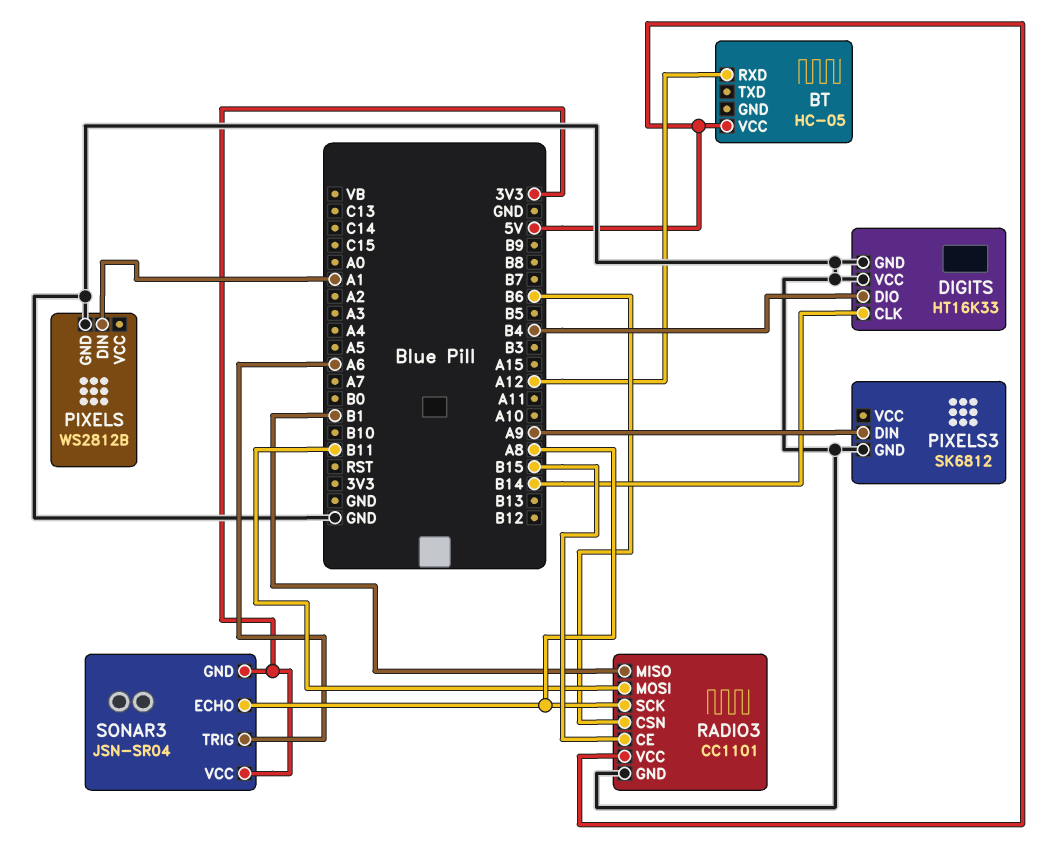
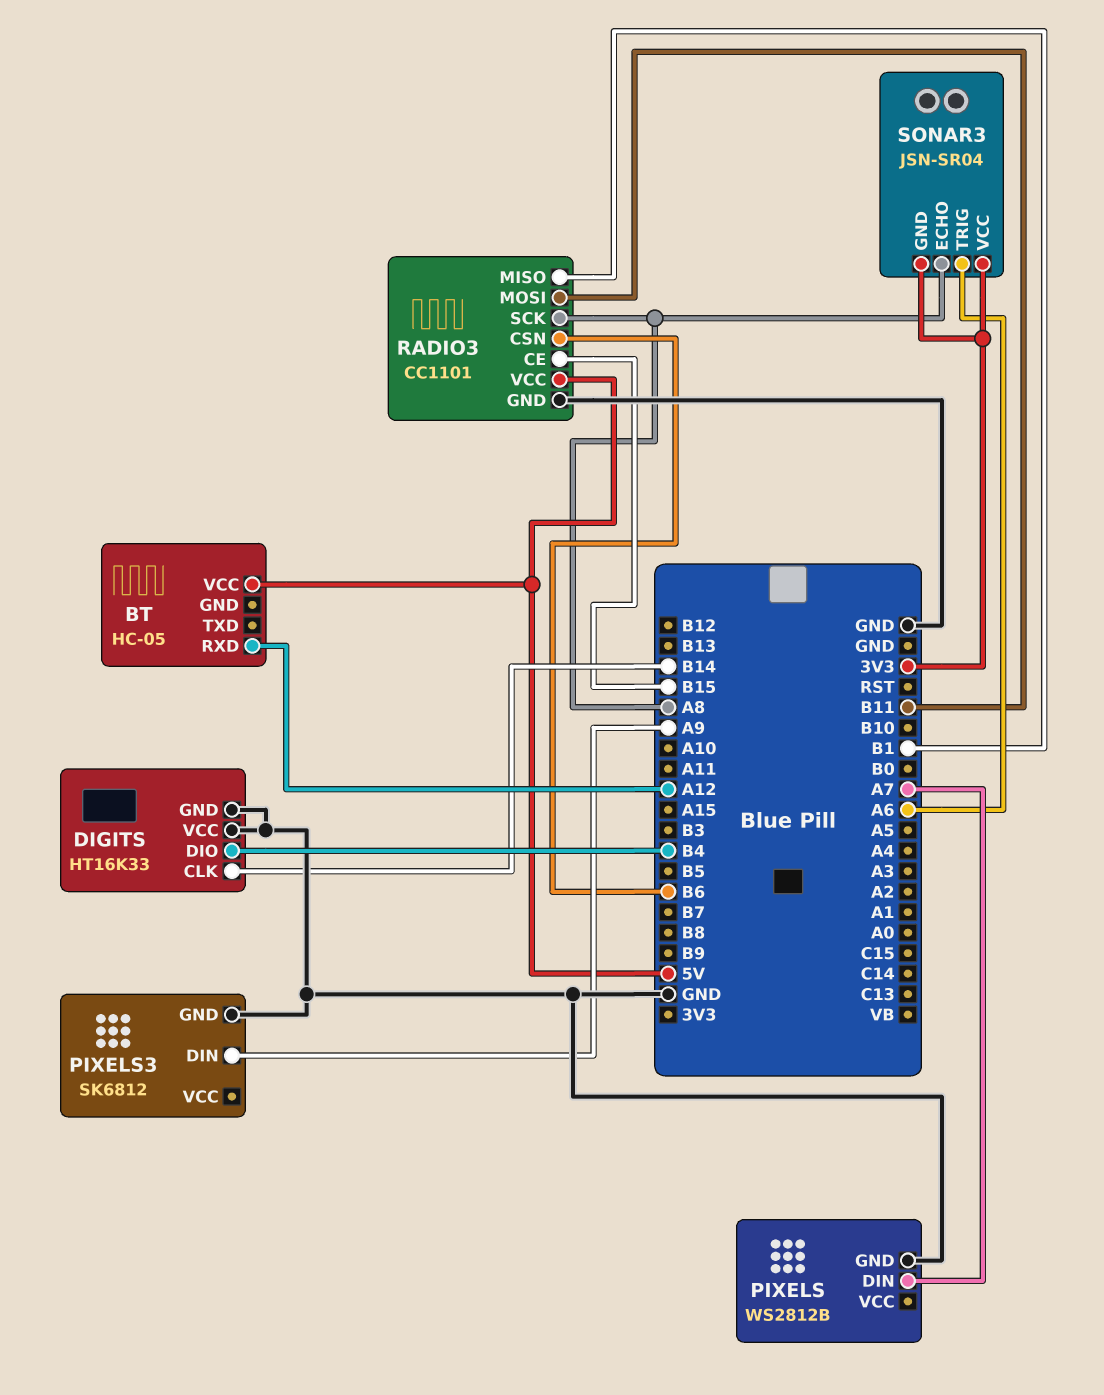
PIXELS pin DIN: A1 -> A7

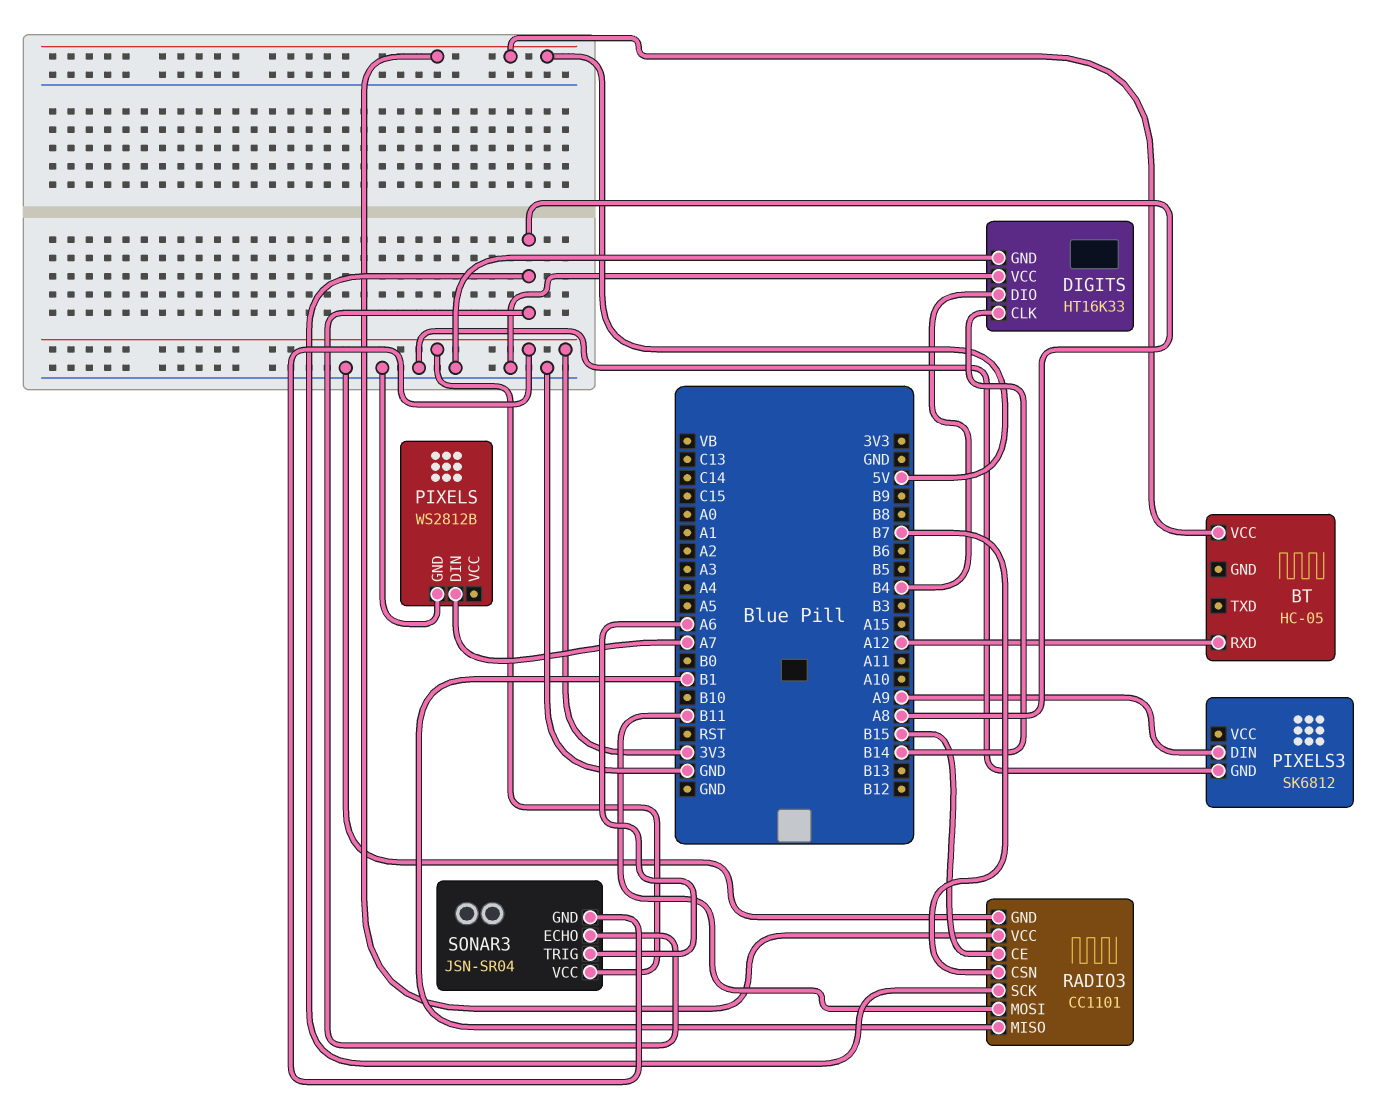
RADIO3 pin CSN: B6 -> B7

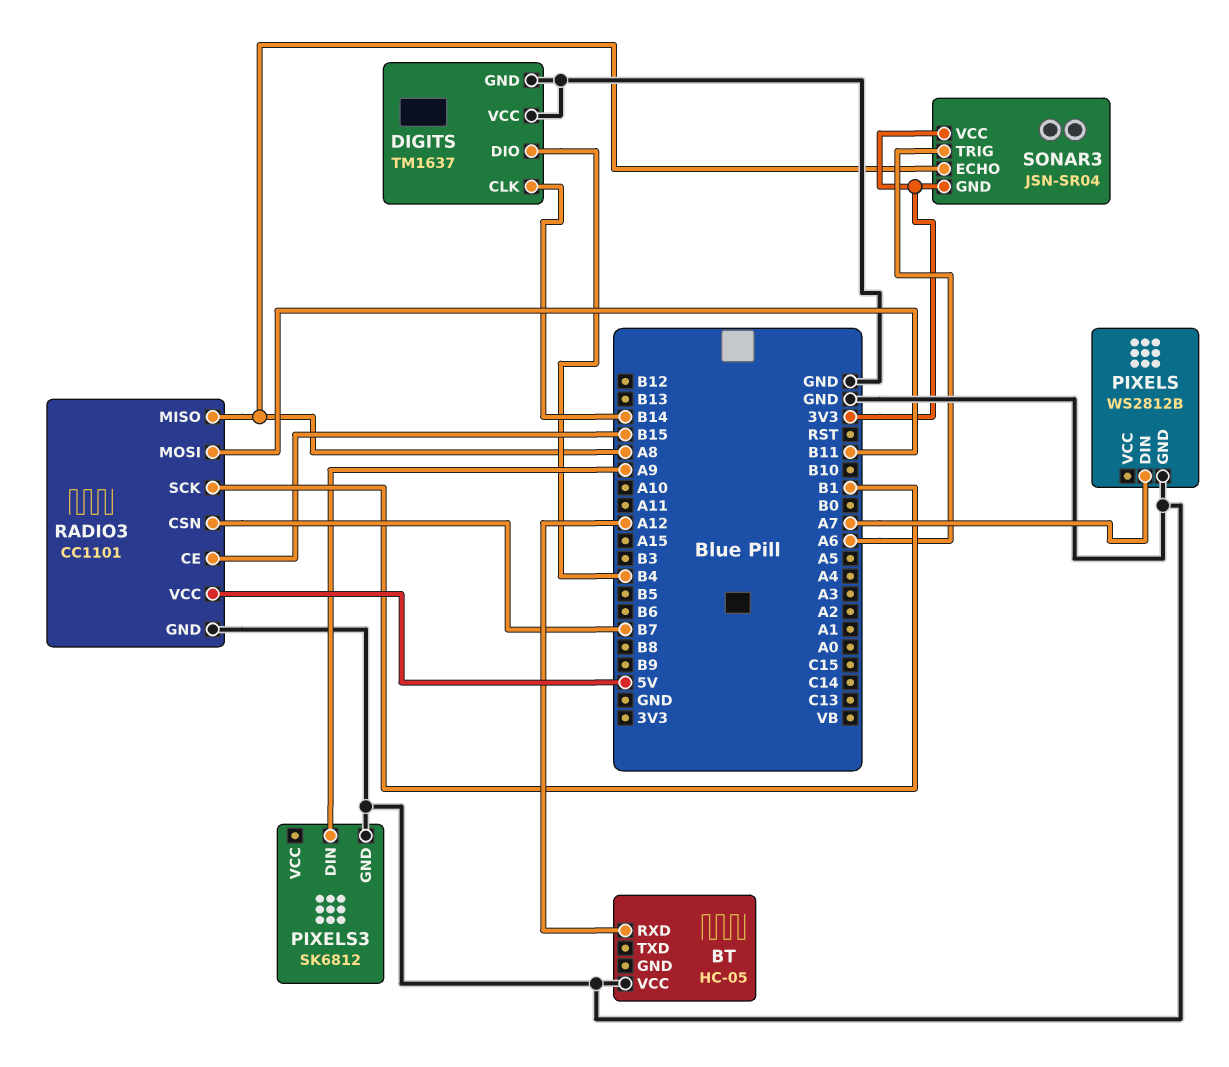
BT pin VCC: 5V -> GND
DIGITS: HT16K33 -> TM1637
RADIO3 pin MISO: B1 -> A8
RADIO3 pin SCK: A8 -> B1

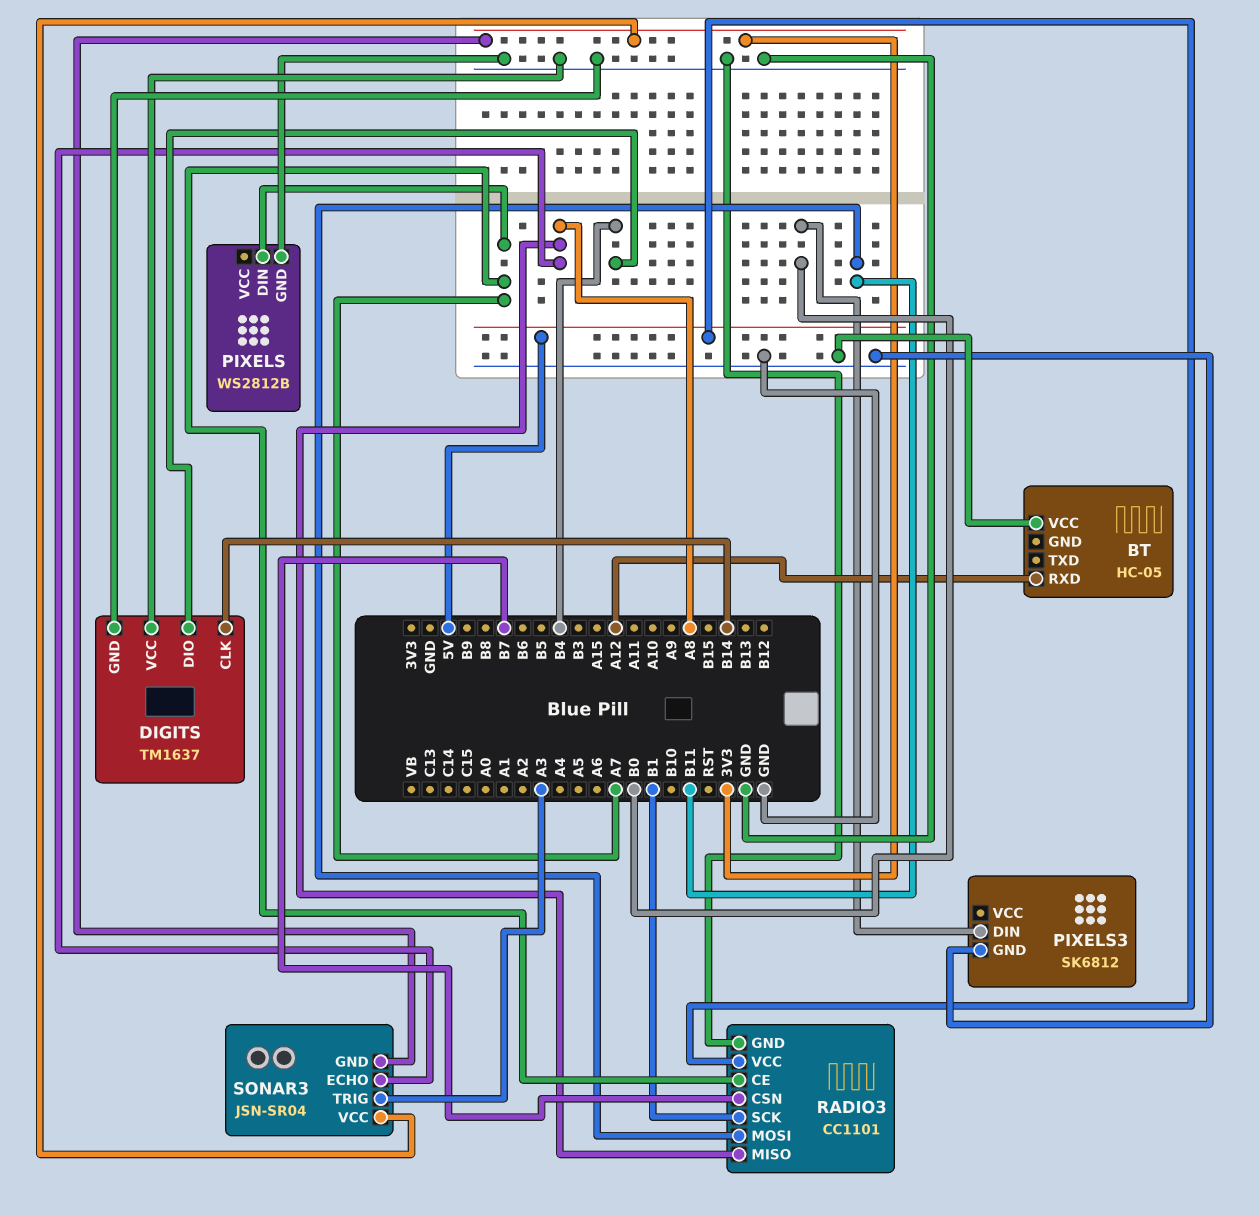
PIXELS3 pin DIN: A9 -> B0
RADIO3 pin CE: B15 -> A7
SONAR3 pin TRIG: A6 -> A3

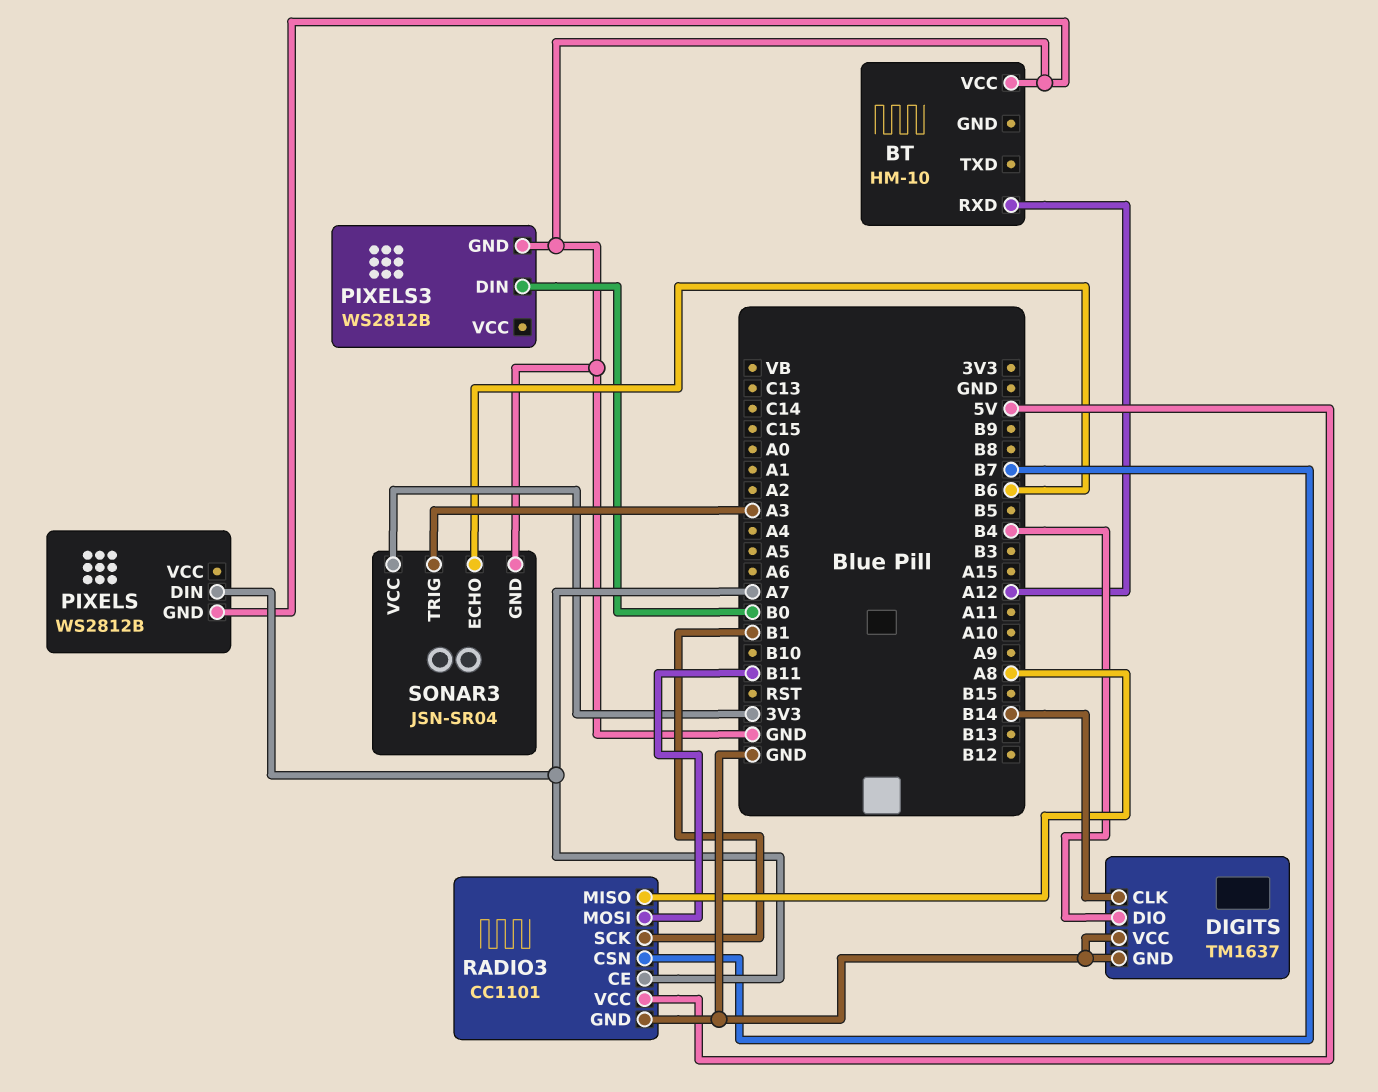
BT: HC-05 -> HM-10
PIXELS3: SK6812 -> WS2812B
SONAR3 pin ECHO: A8 -> B6
SONAR3 pin GND: 3V3 -> GND

